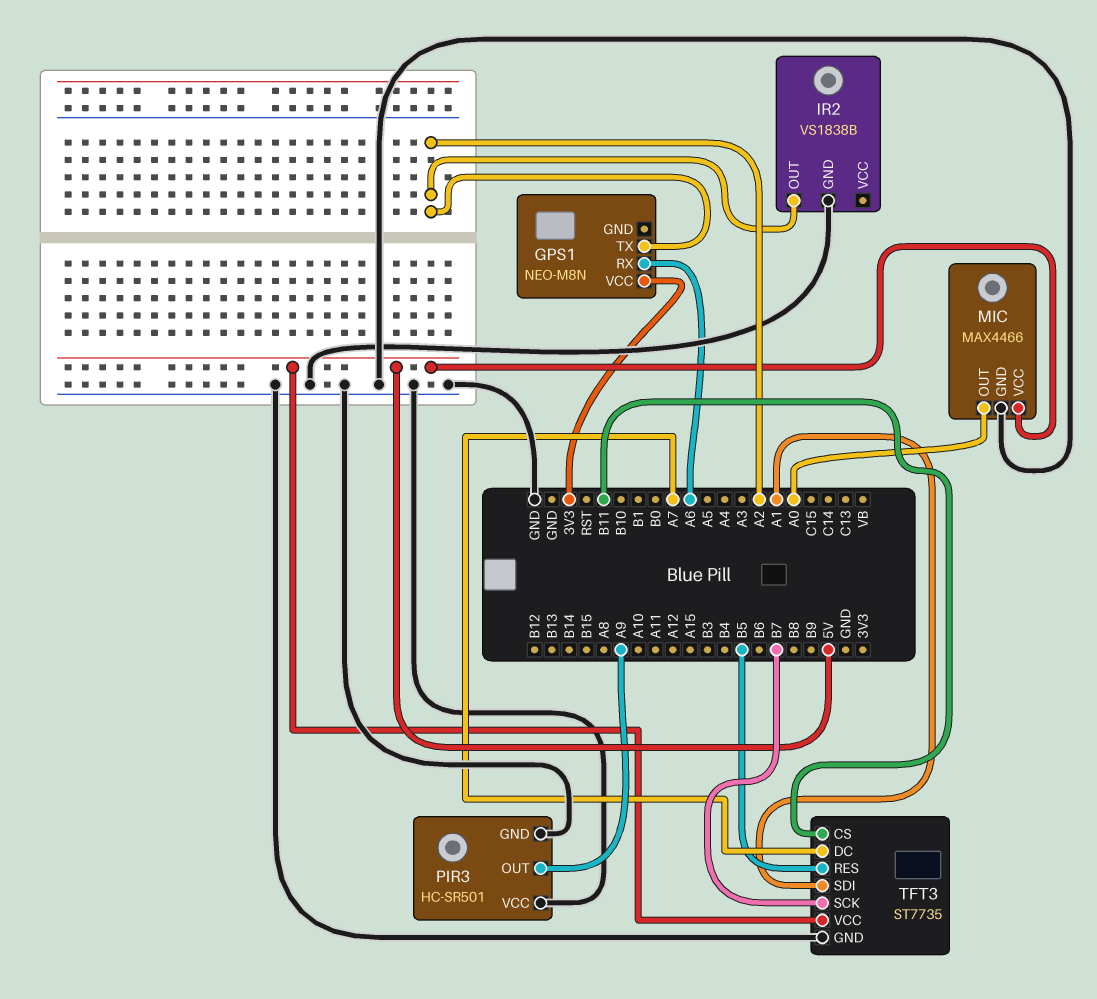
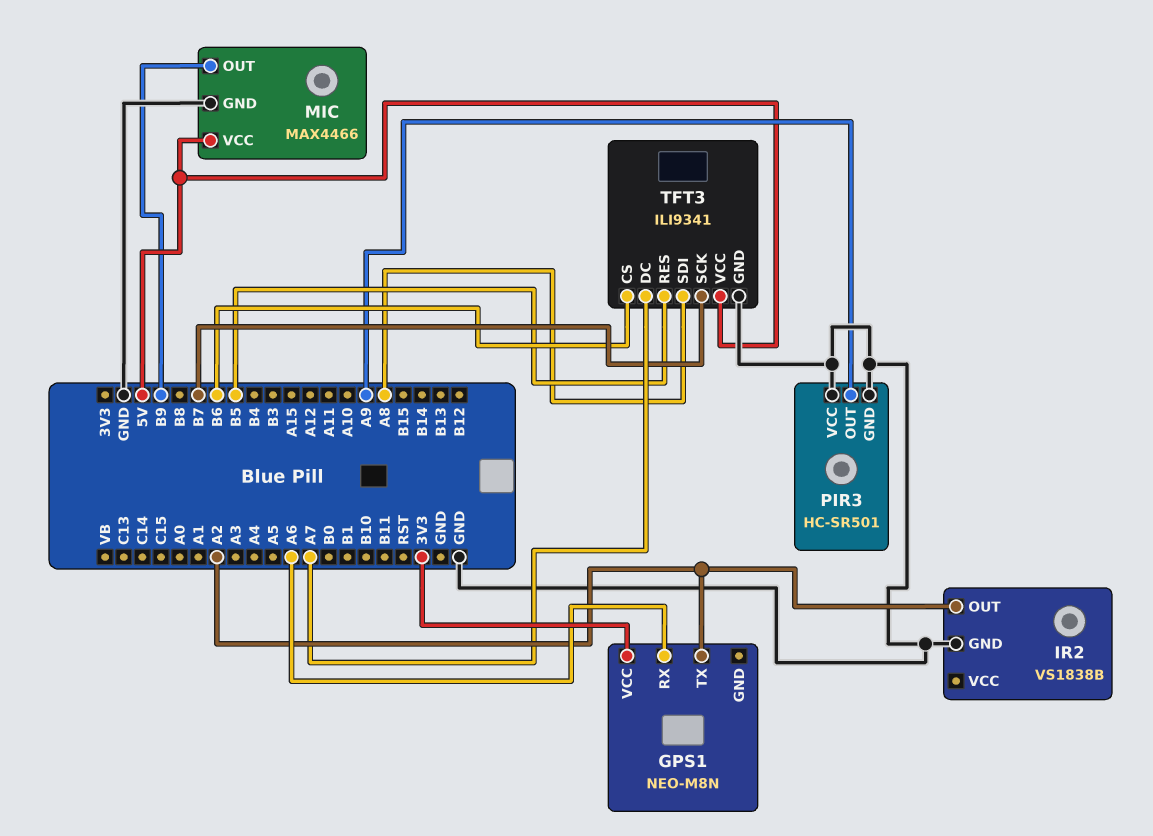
MIC pin OUT: A0 -> B9
TFT3: ST7735 -> ILI9341
TFT3 pin CS: B11 -> B6
TFT3 pin SDI: A1 -> A8

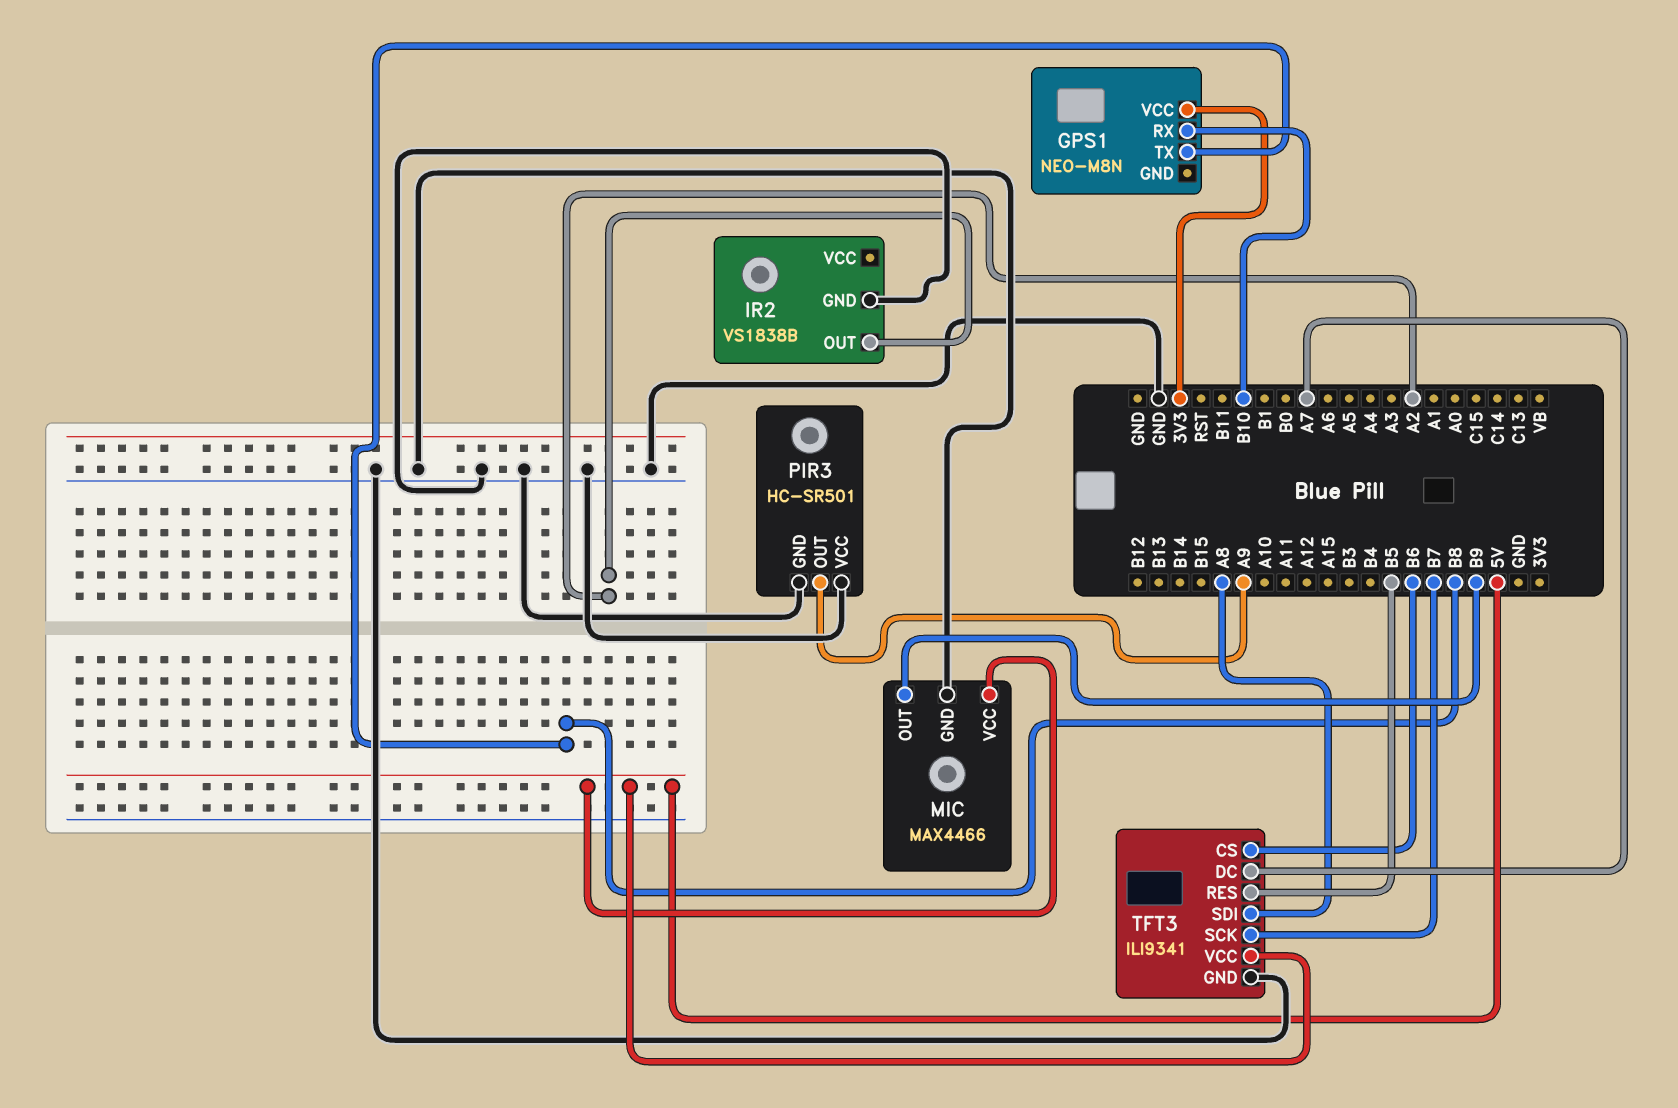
GPS1 pin RX: A6 -> B10
GPS1 pin TX: A2 -> B8

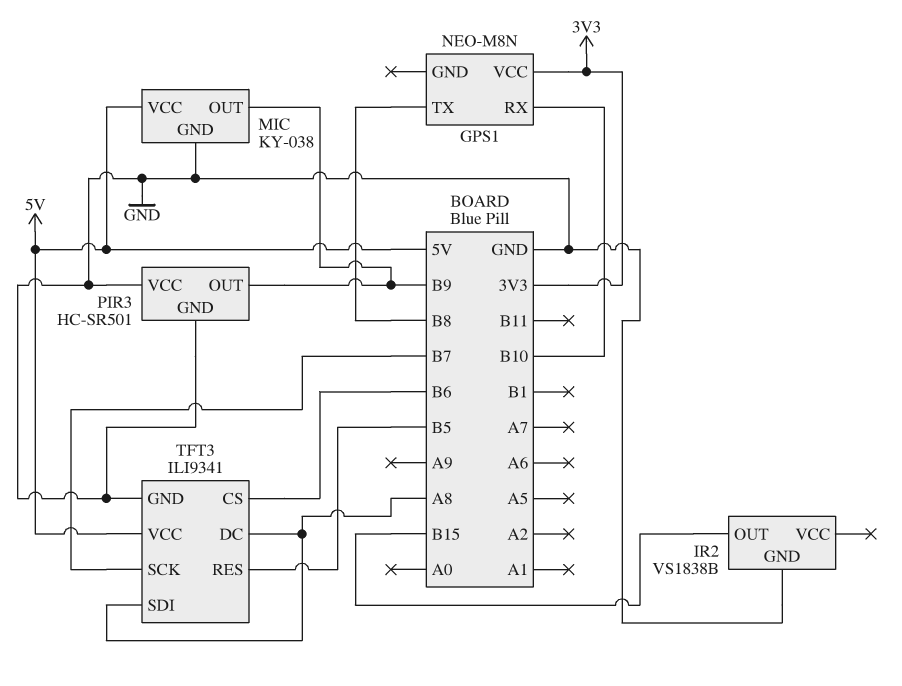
IR2 pin OUT: A2 -> B15
MIC: MAX4466 -> KY-038
PIR3 pin OUT: A9 -> B9
TFT3 pin DC: A7 -> A8

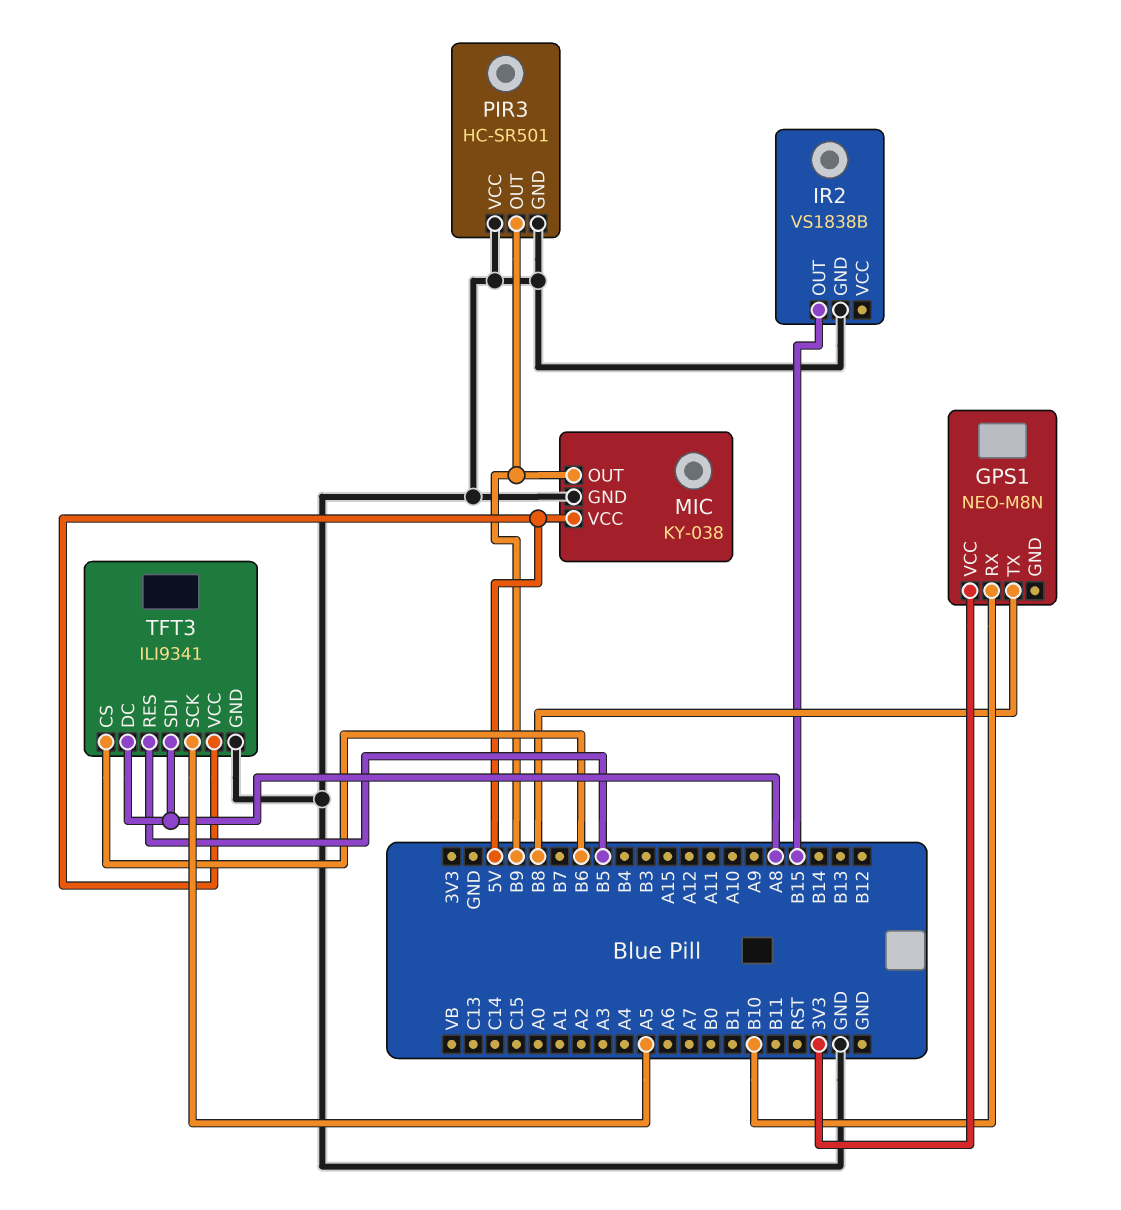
TFT3 pin SCK: B7 -> A5

